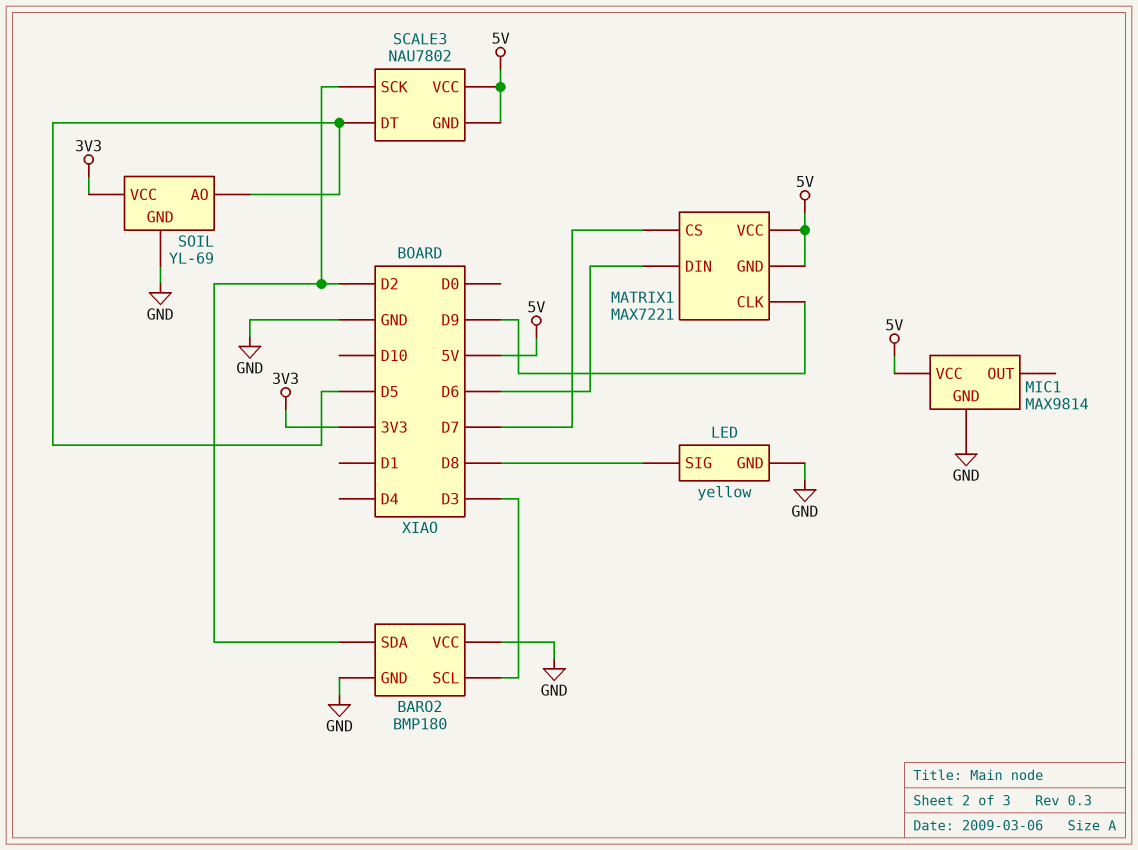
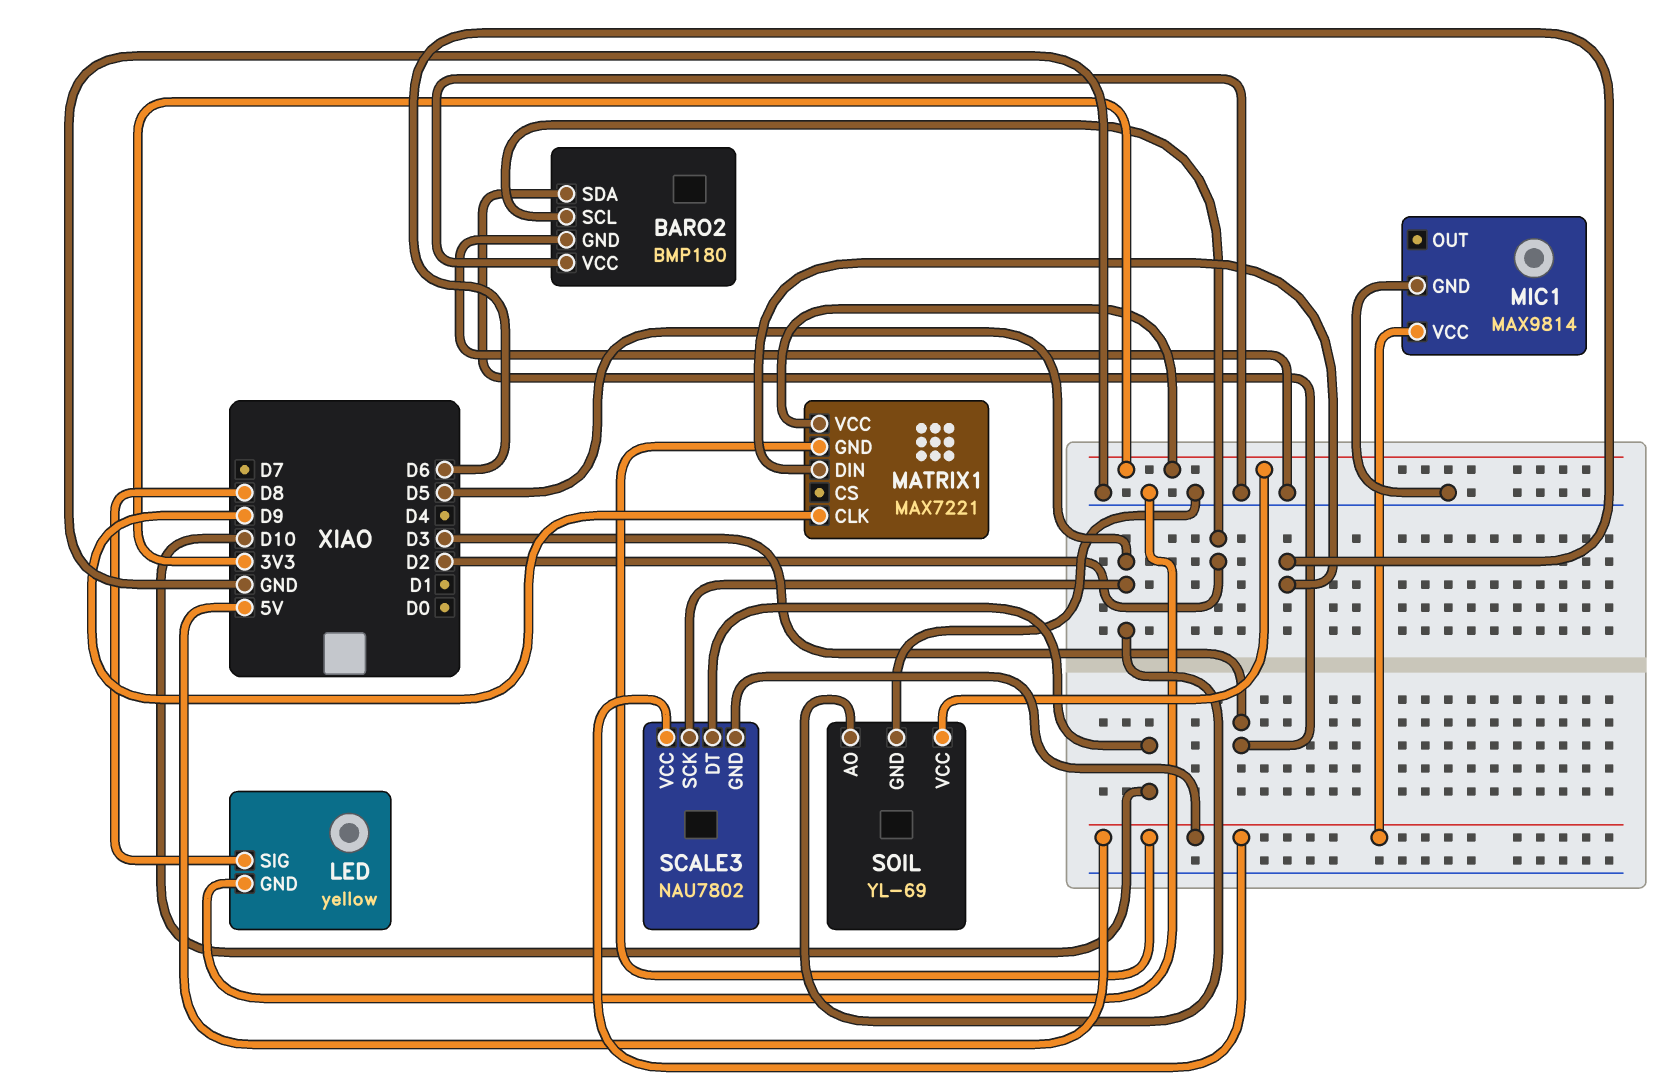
BARO2 pin SCL: D3 -> D2
BARO2 pin SDA: D2 -> D3
MATRIX1 pin CS: D7 -> none
MATRIX1 pin VCC: 5V -> 3V3
SCALE3 pin DT: D5 -> D10
SCALE3 pin SCK: D2 -> D5

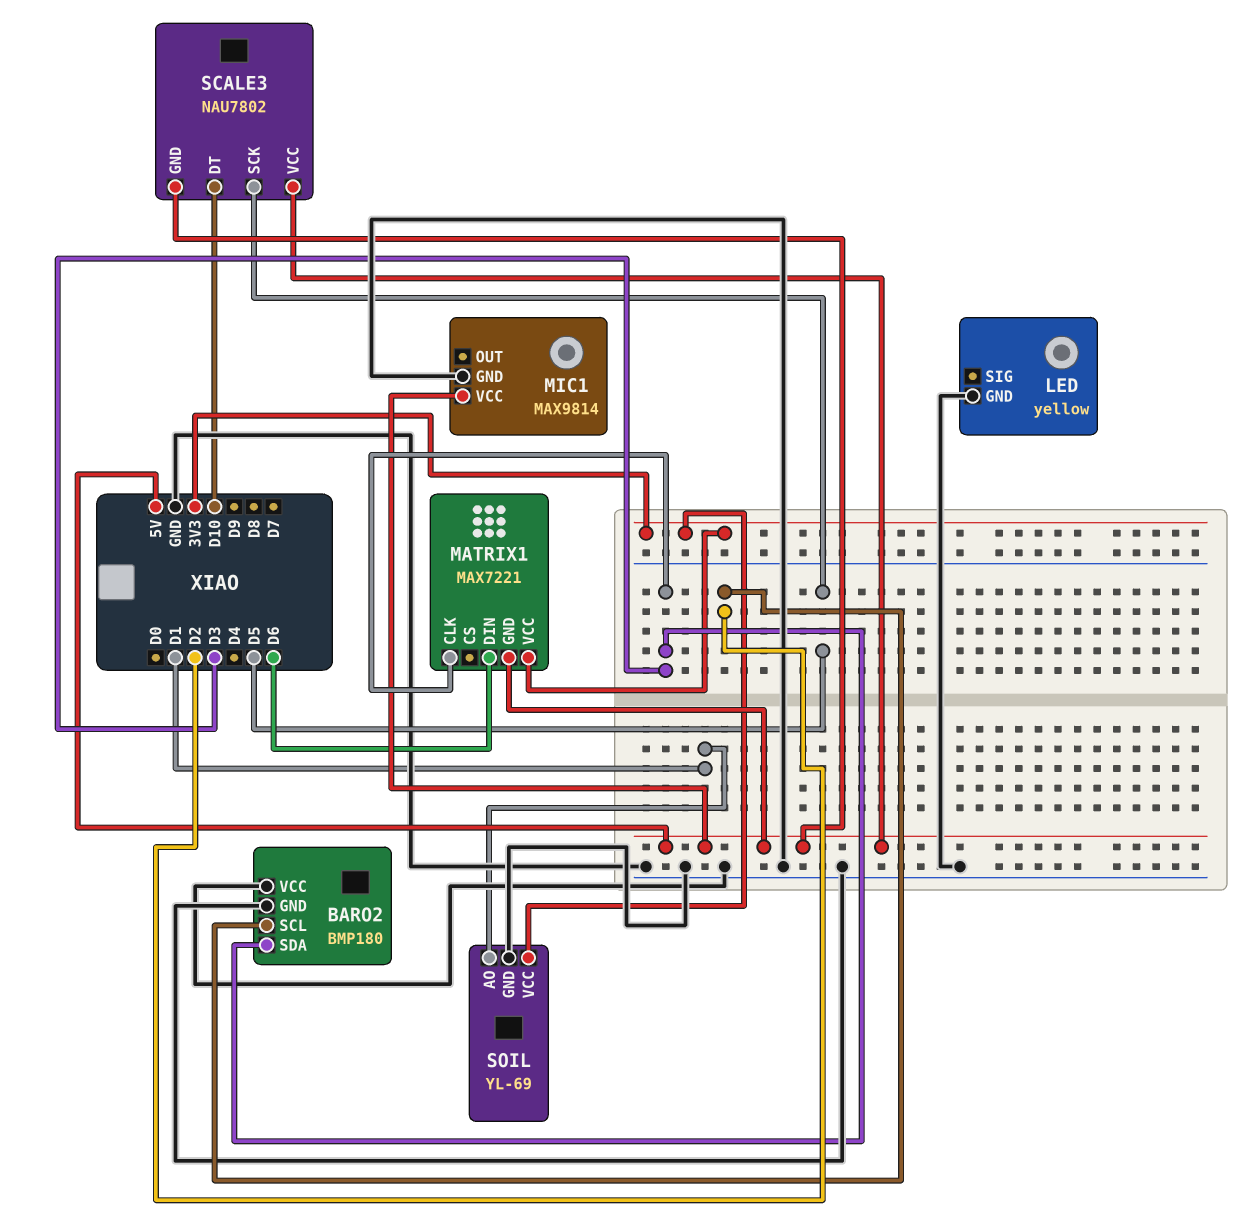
LED pin SIG: D8 -> none
MATRIX1 pin CLK: D9 -> D3
SOIL pin AO: D5 -> D1

